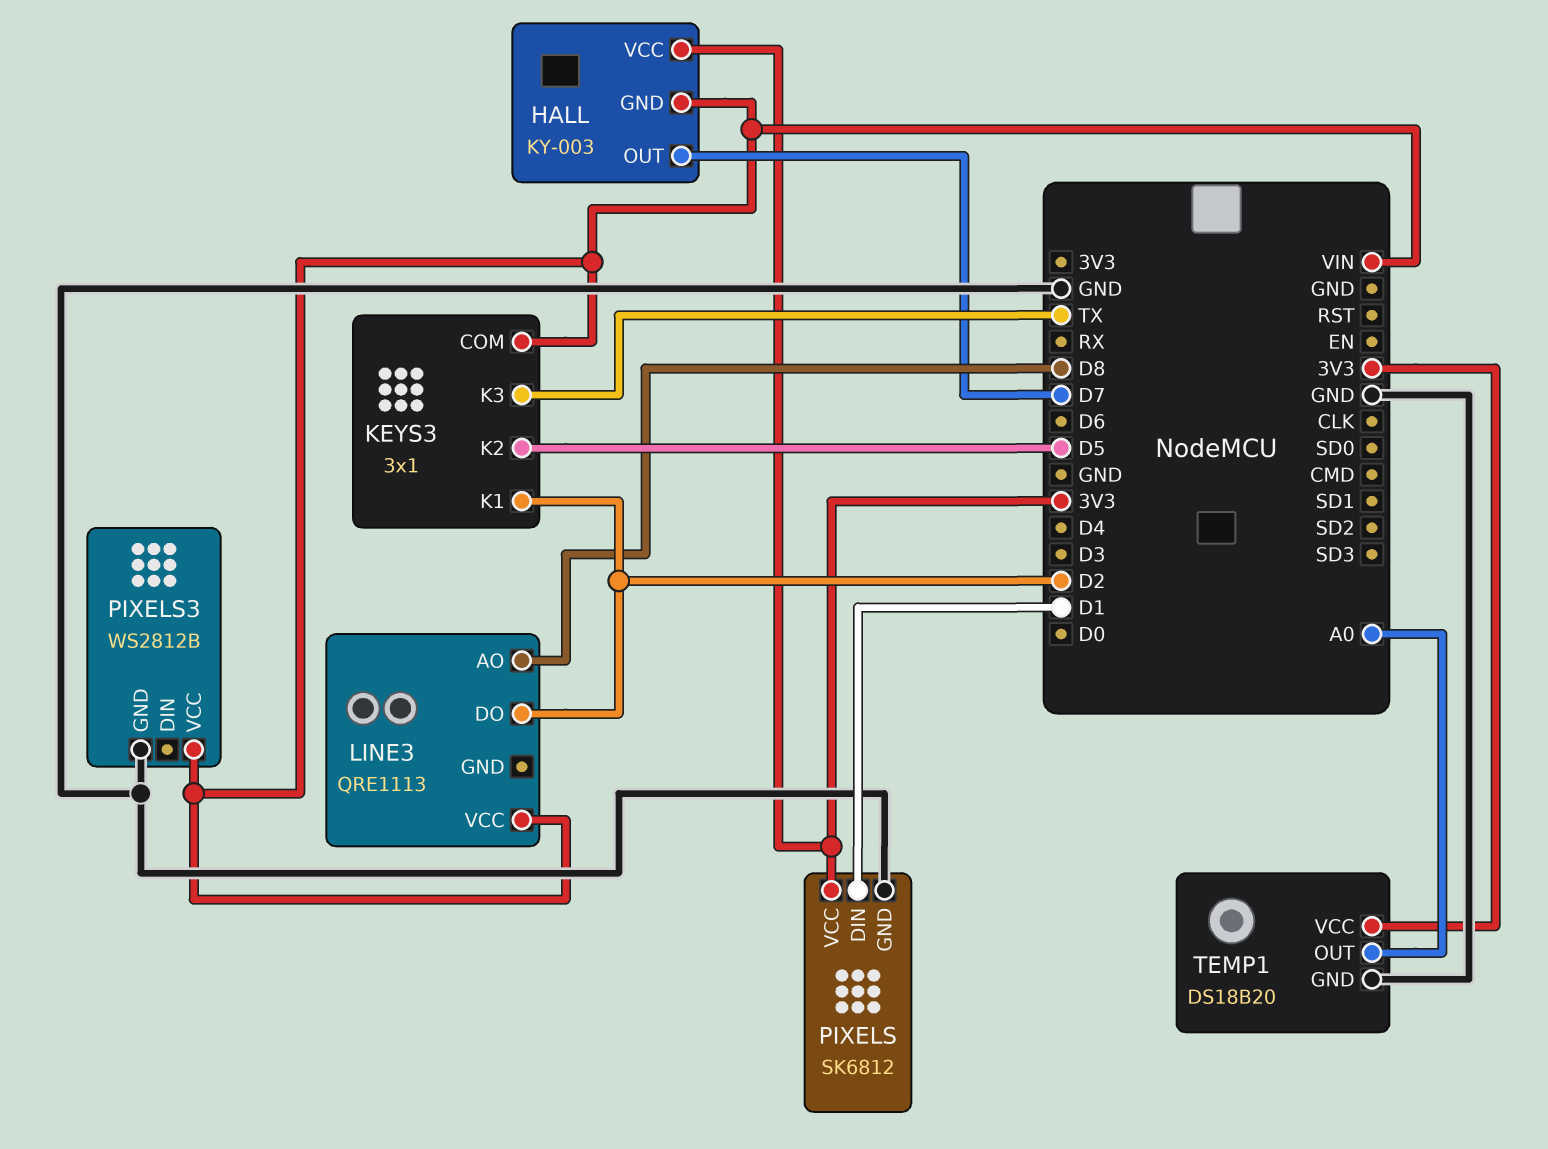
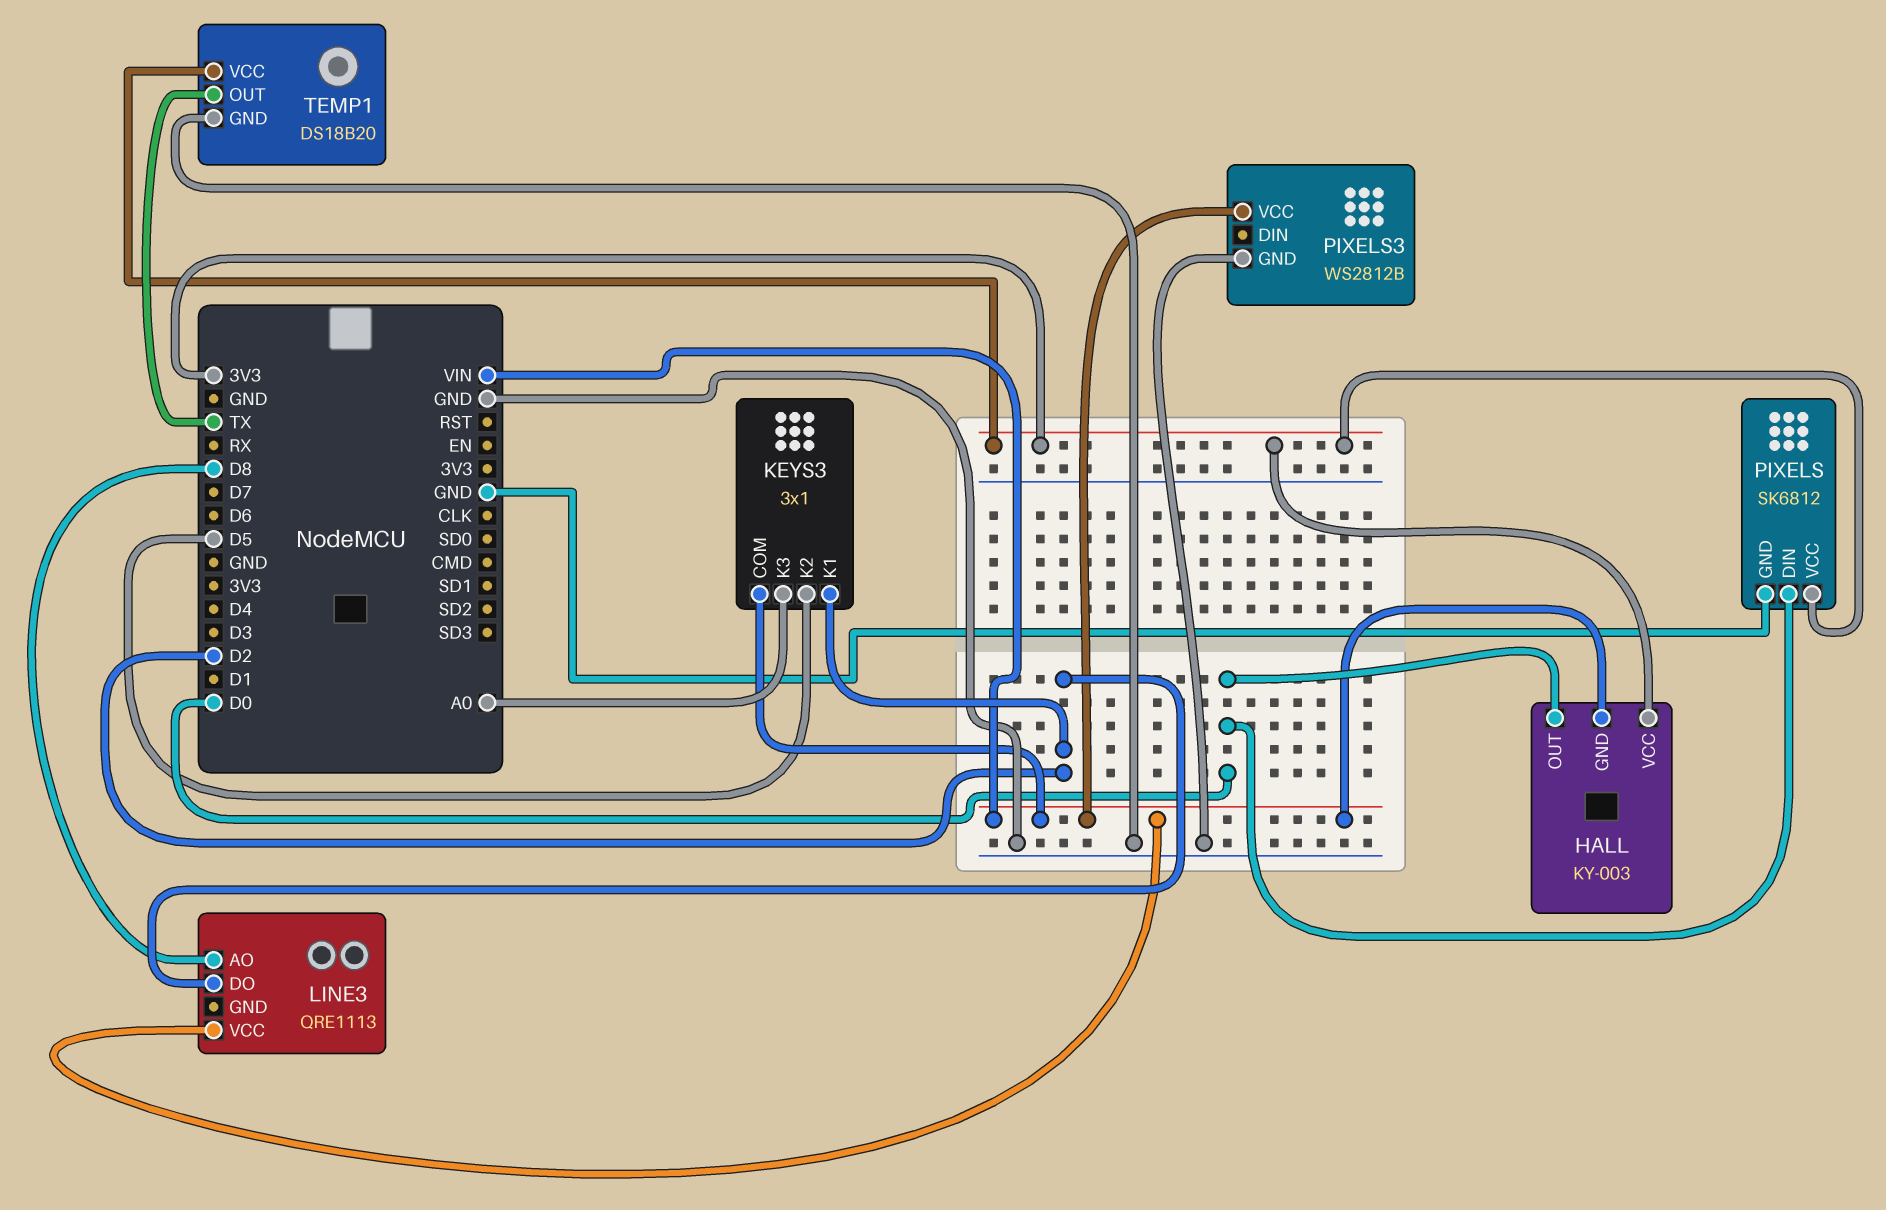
HALL pin OUT: D7 -> D0
KEYS3 pin K3: TX -> A0
PIXELS pin DIN: D1 -> D0
TEMP1 pin OUT: A0 -> TX

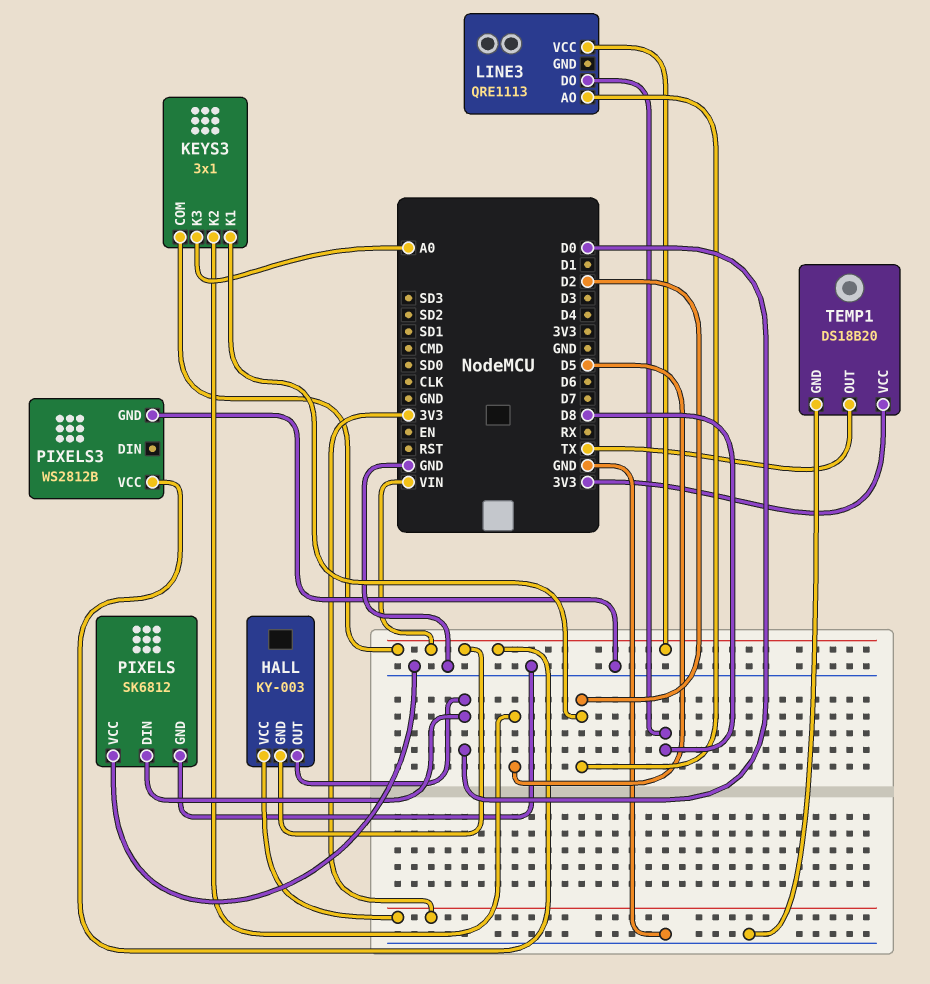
LINE3 pin AO: D8 -> D2
LINE3 pin DO: D2 -> D8
PIXELS pin VCC: 3V3 -> GND

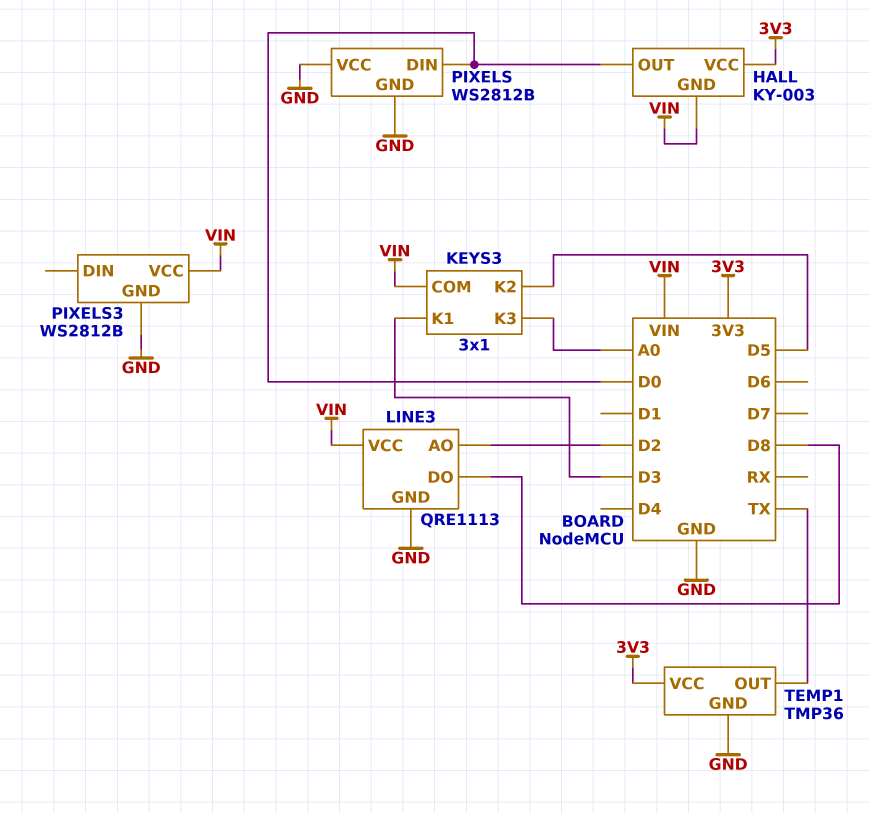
KEYS3 pin K1: D2 -> D3
LINE3 pin GND: none -> GND
PIXELS: SK6812 -> WS2812B
TEMP1: DS18B20 -> TMP36

